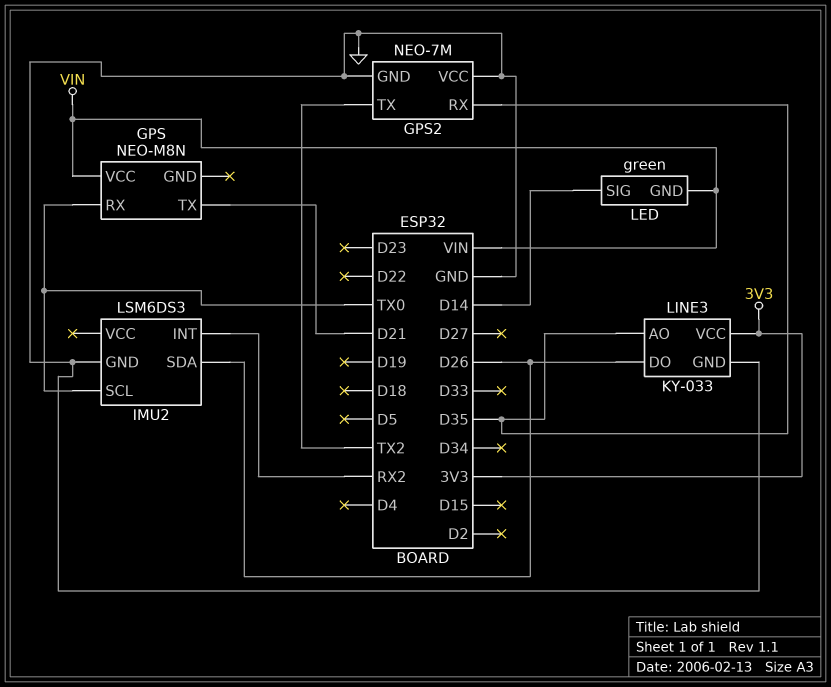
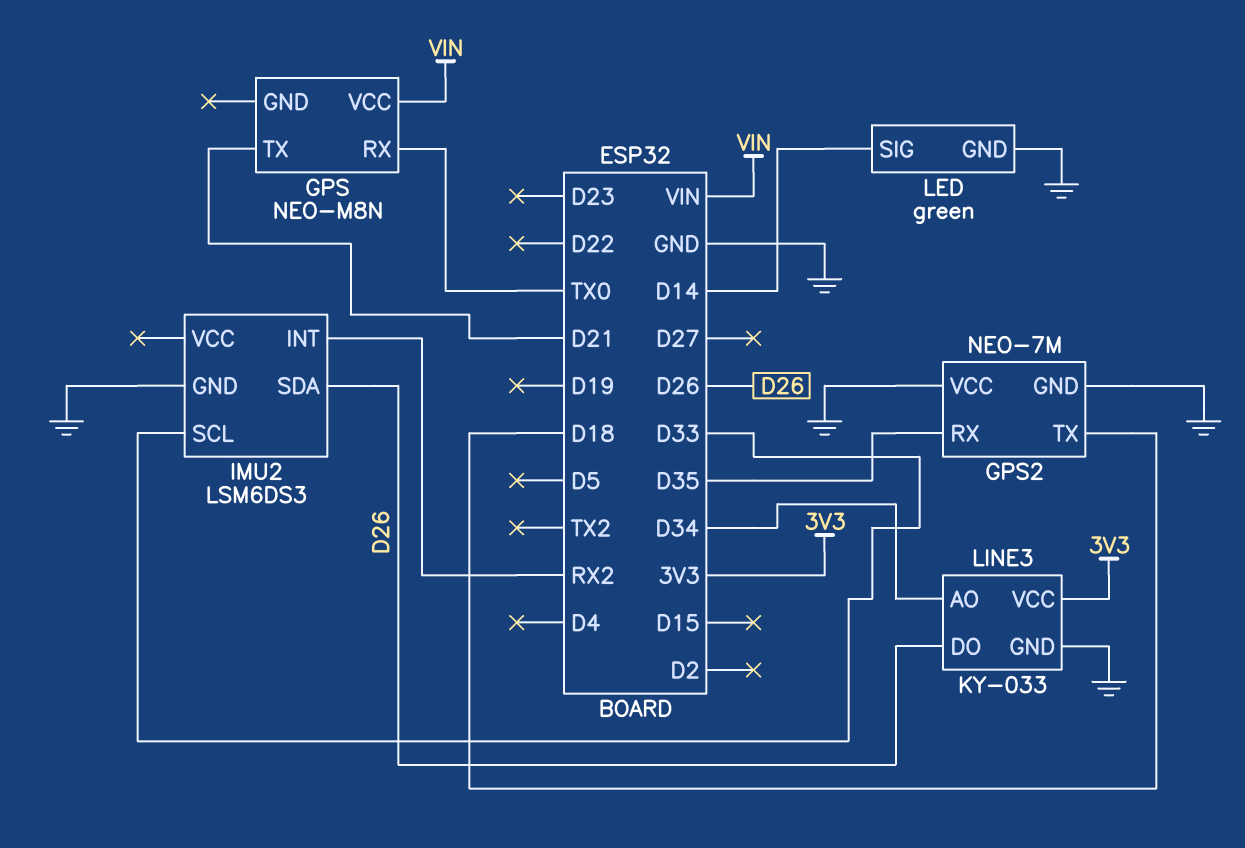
GPS2 pin TX: TX2 -> D18
IMU2 pin SCL: TX0 -> D33
LED pin GND: VIN -> GND
LINE3 pin AO: D35 -> D34

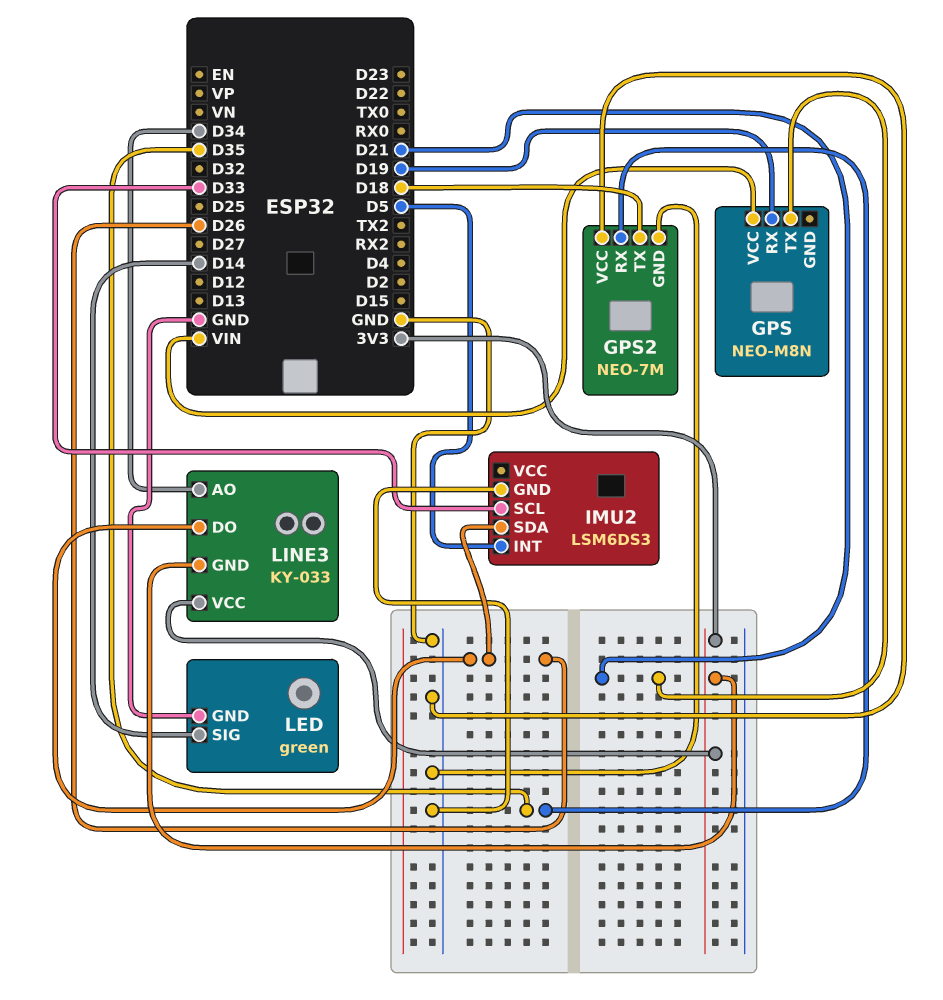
GPS pin RX: TX0 -> D19
IMU2 pin INT: RX2 -> D5
LINE3 pin GND: GND -> 3V3

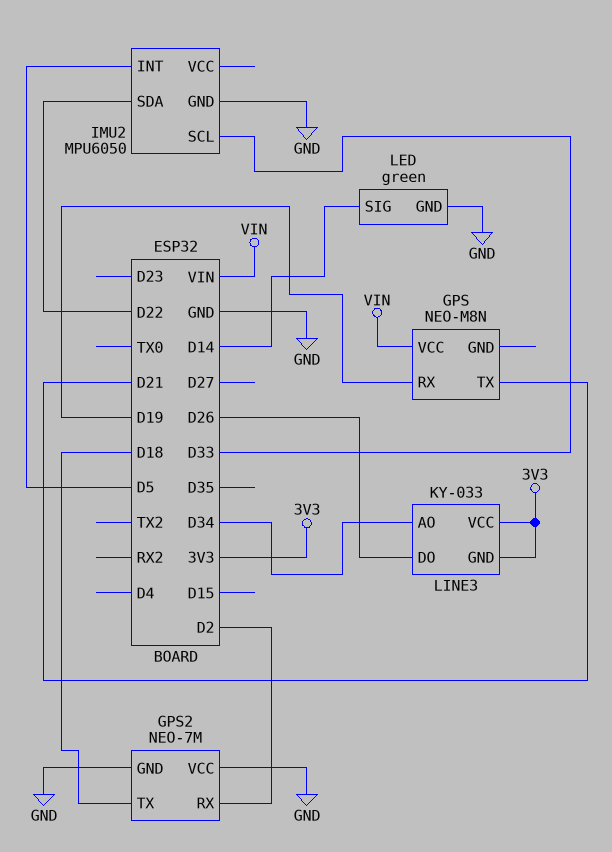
GPS2 pin RX: D35 -> D2
IMU2: LSM6DS3 -> MPU6050
IMU2 pin SDA: D26 -> D22

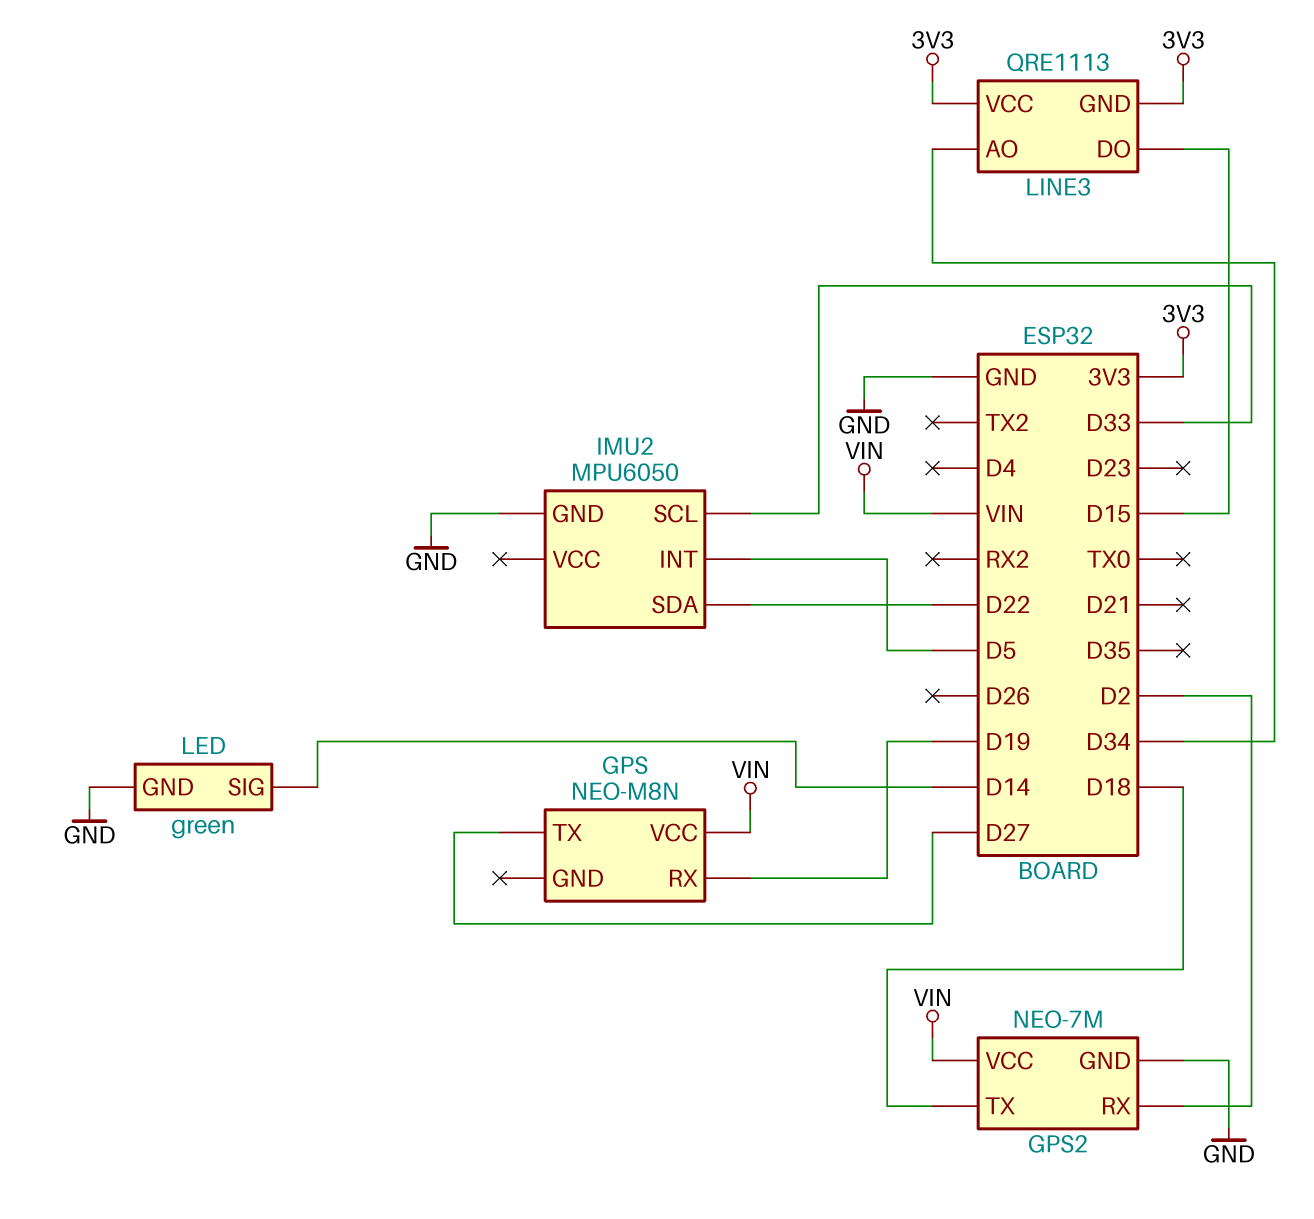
GPS pin TX: D21 -> D27
GPS2 pin VCC: GND -> VIN
LINE3: KY-033 -> QRE1113
LINE3 pin DO: D26 -> D15

